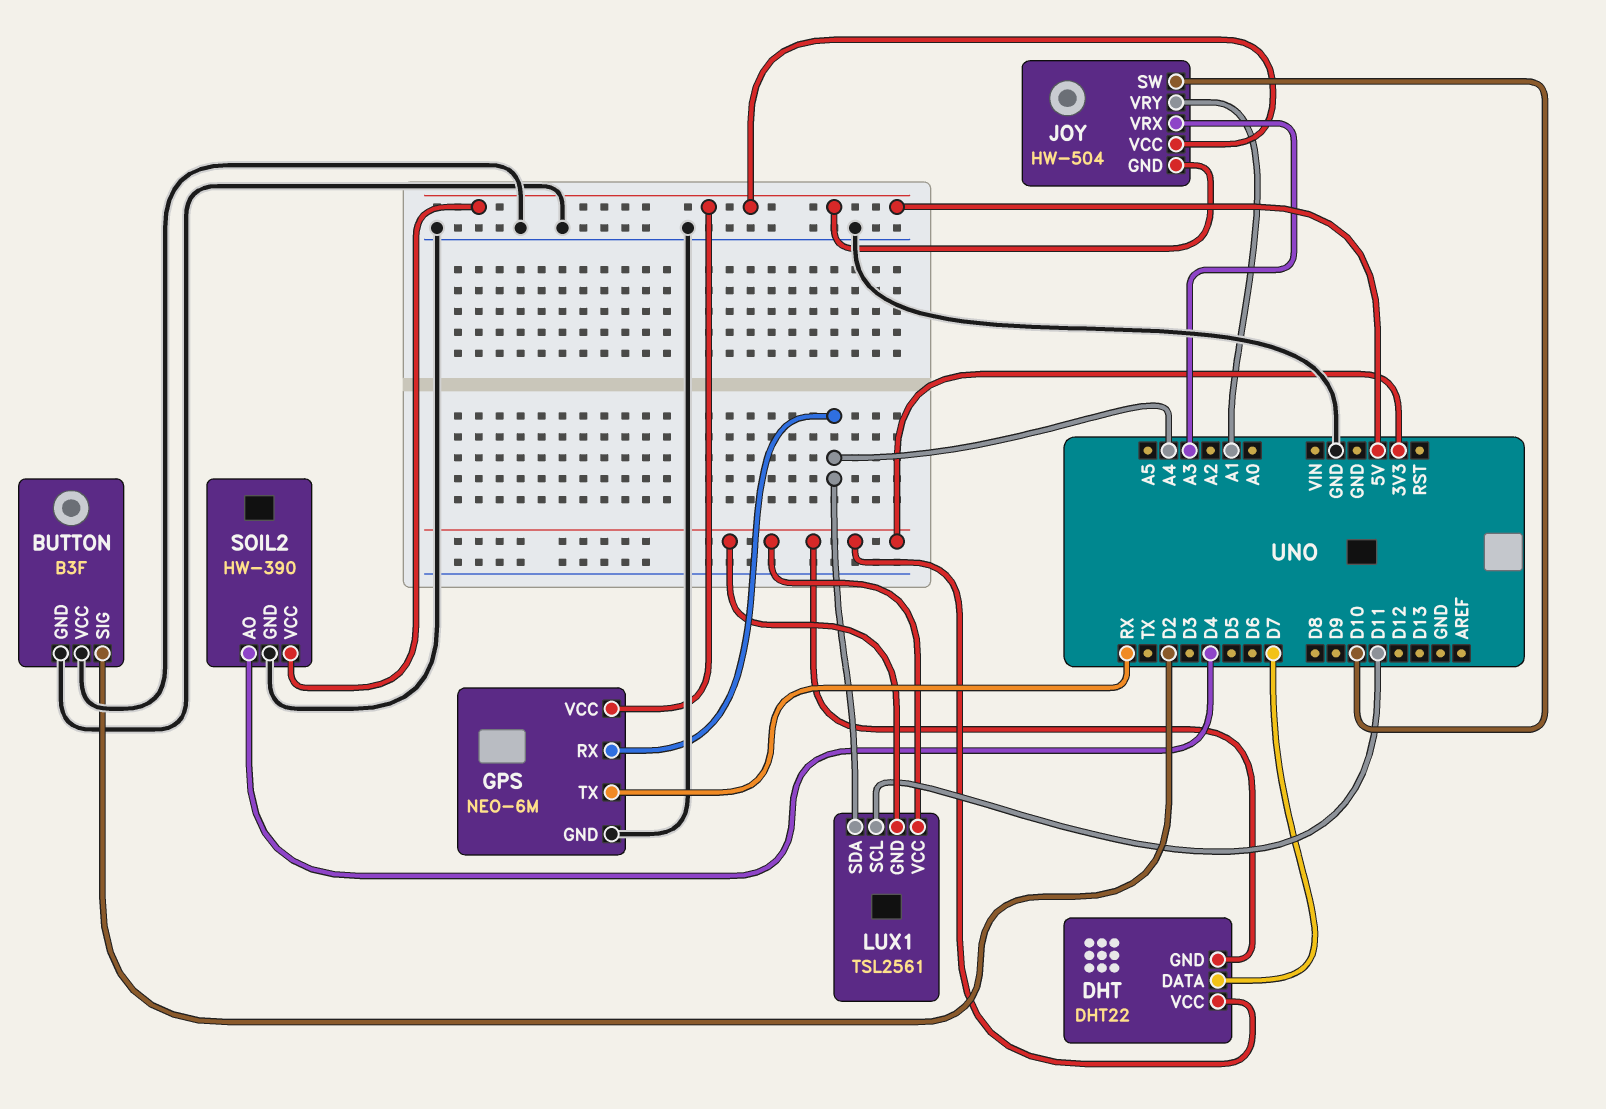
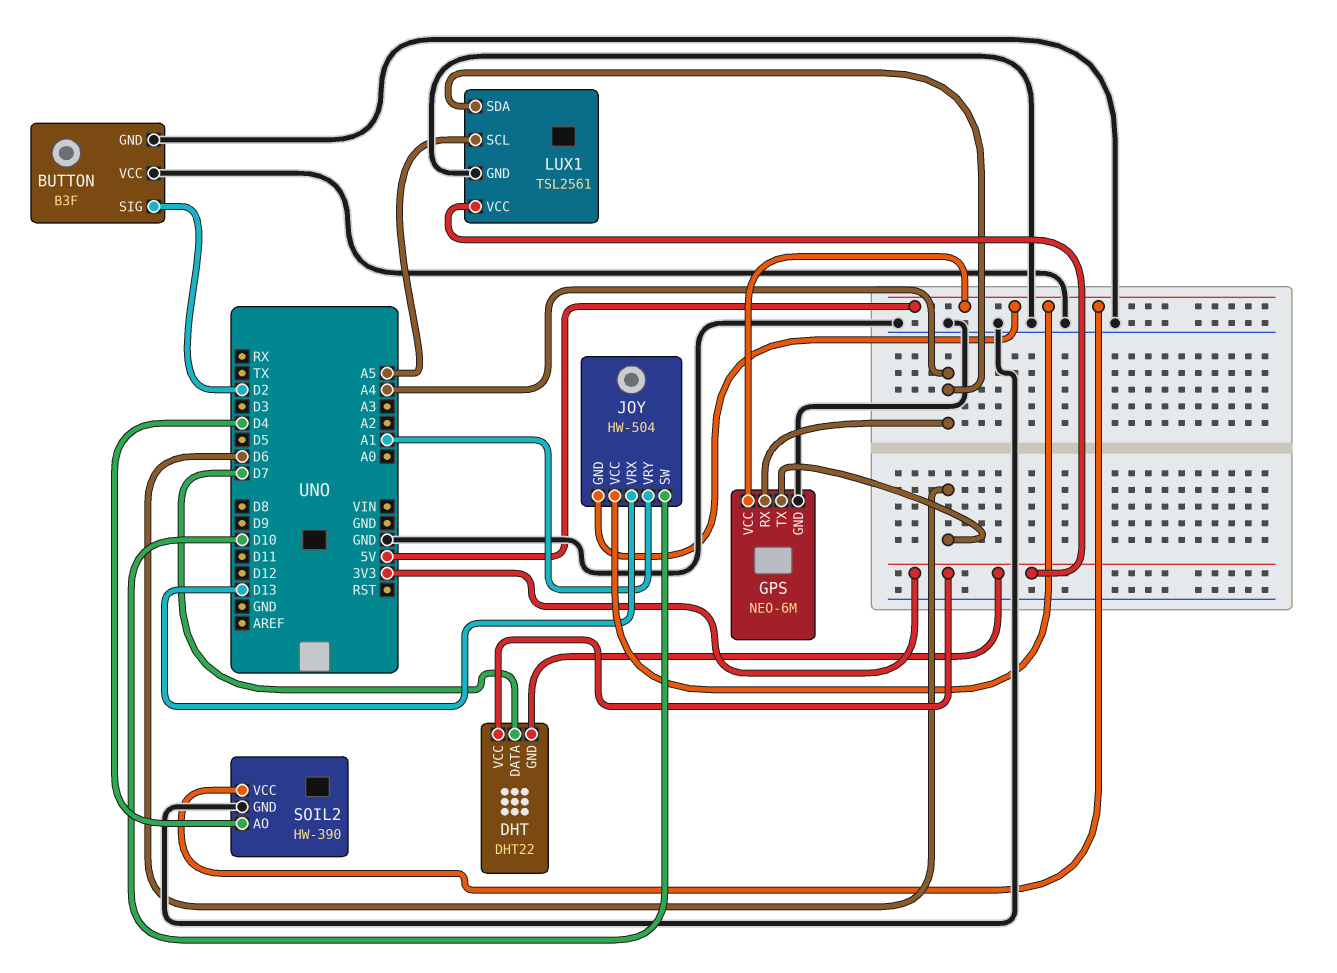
GPS pin TX: RX -> D6
JOY pin VRX: A3 -> D13
LUX1 pin GND: 3V3 -> GND
LUX1 pin SCL: D11 -> A5

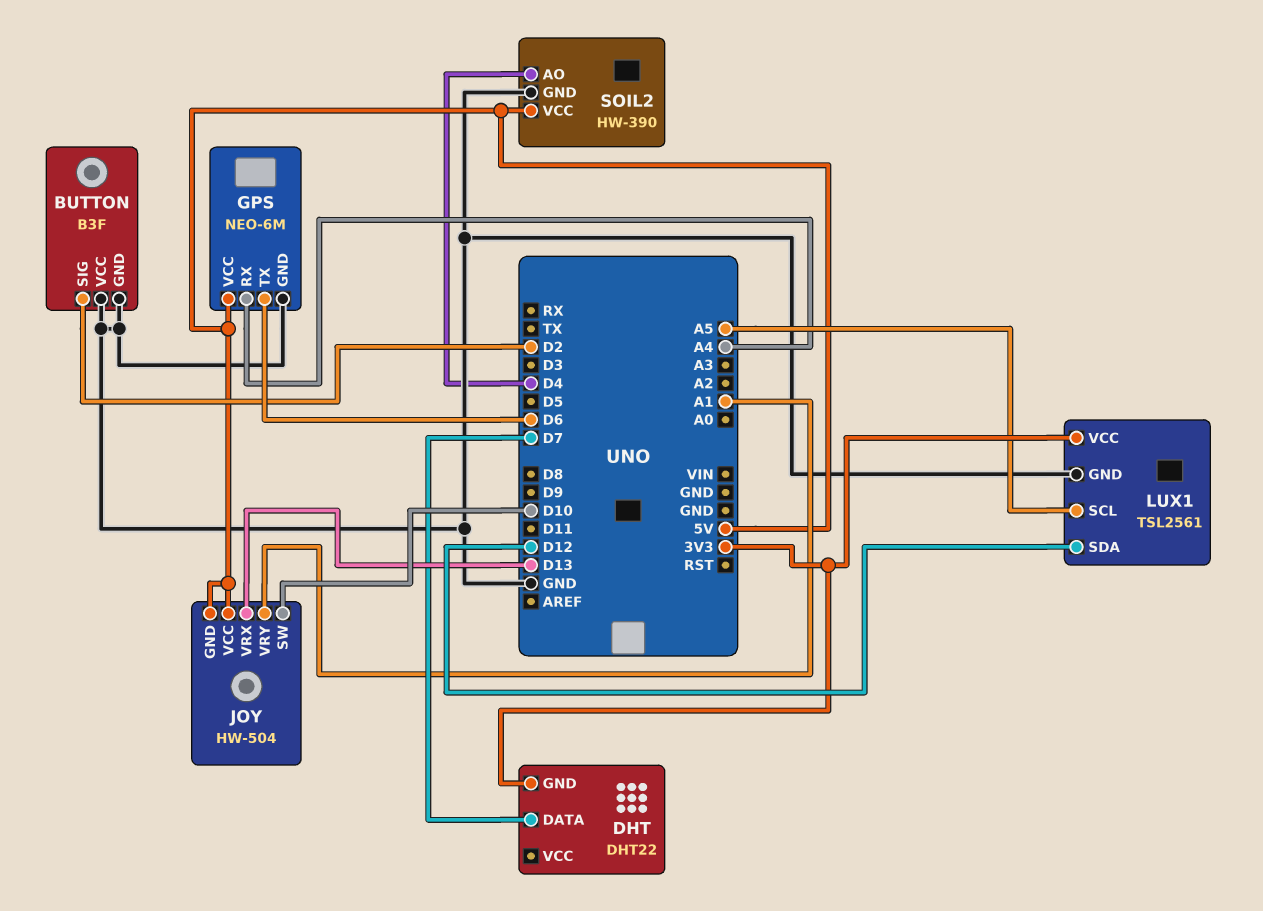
DHT pin VCC: 3V3 -> none
LUX1 pin SDA: A4 -> D12

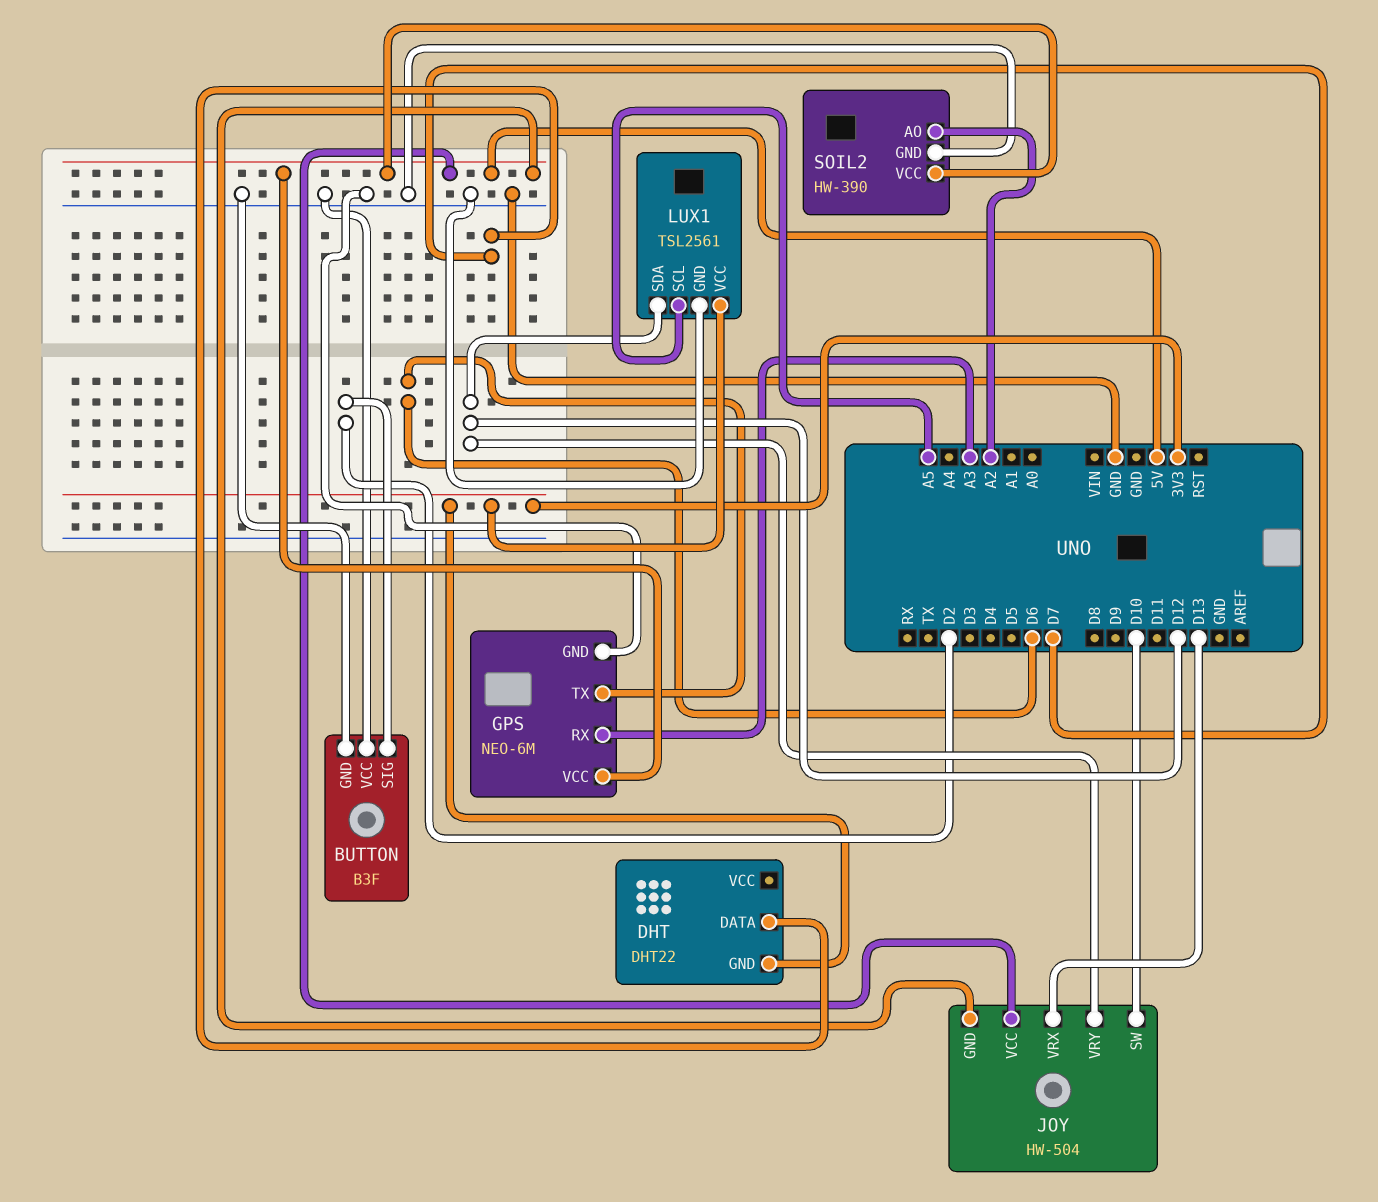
GPS pin RX: A4 -> A3
JOY pin VRY: A1 -> D12
SOIL2 pin AO: D4 -> A2

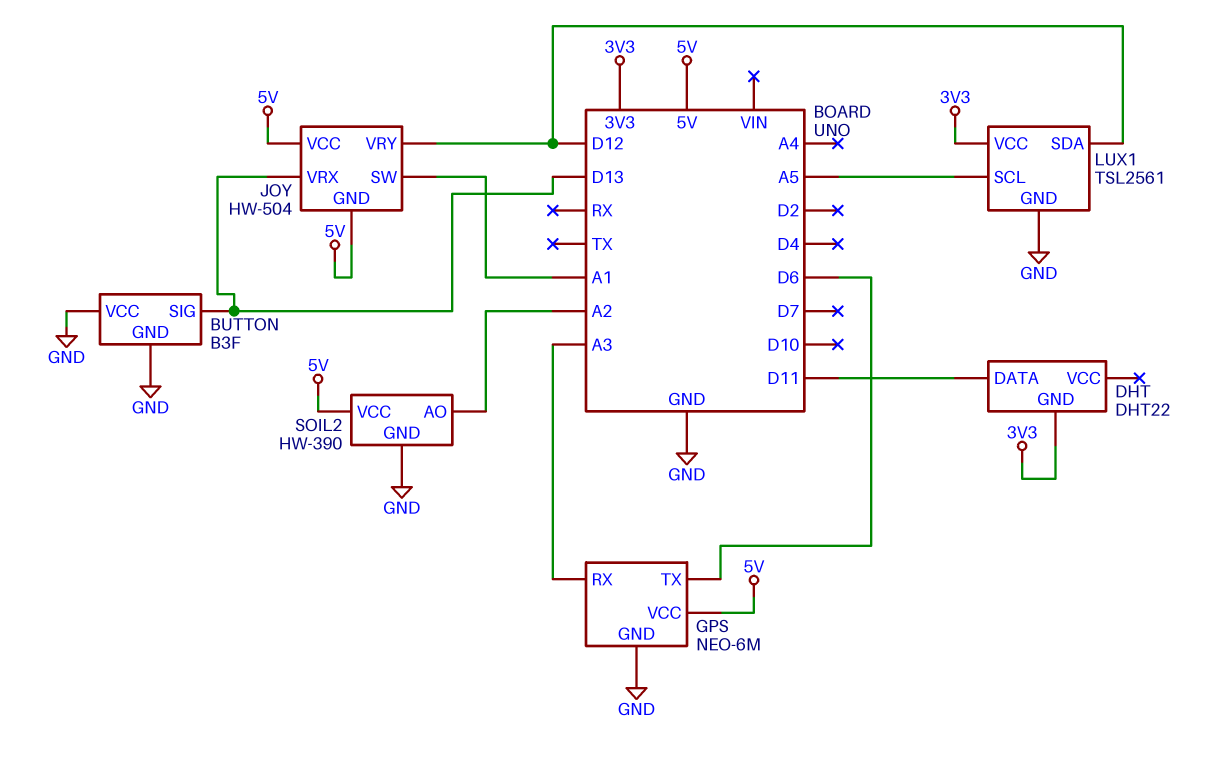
BUTTON pin SIG: D2 -> D13
DHT pin DATA: D7 -> D11
JOY pin SW: D10 -> A1

